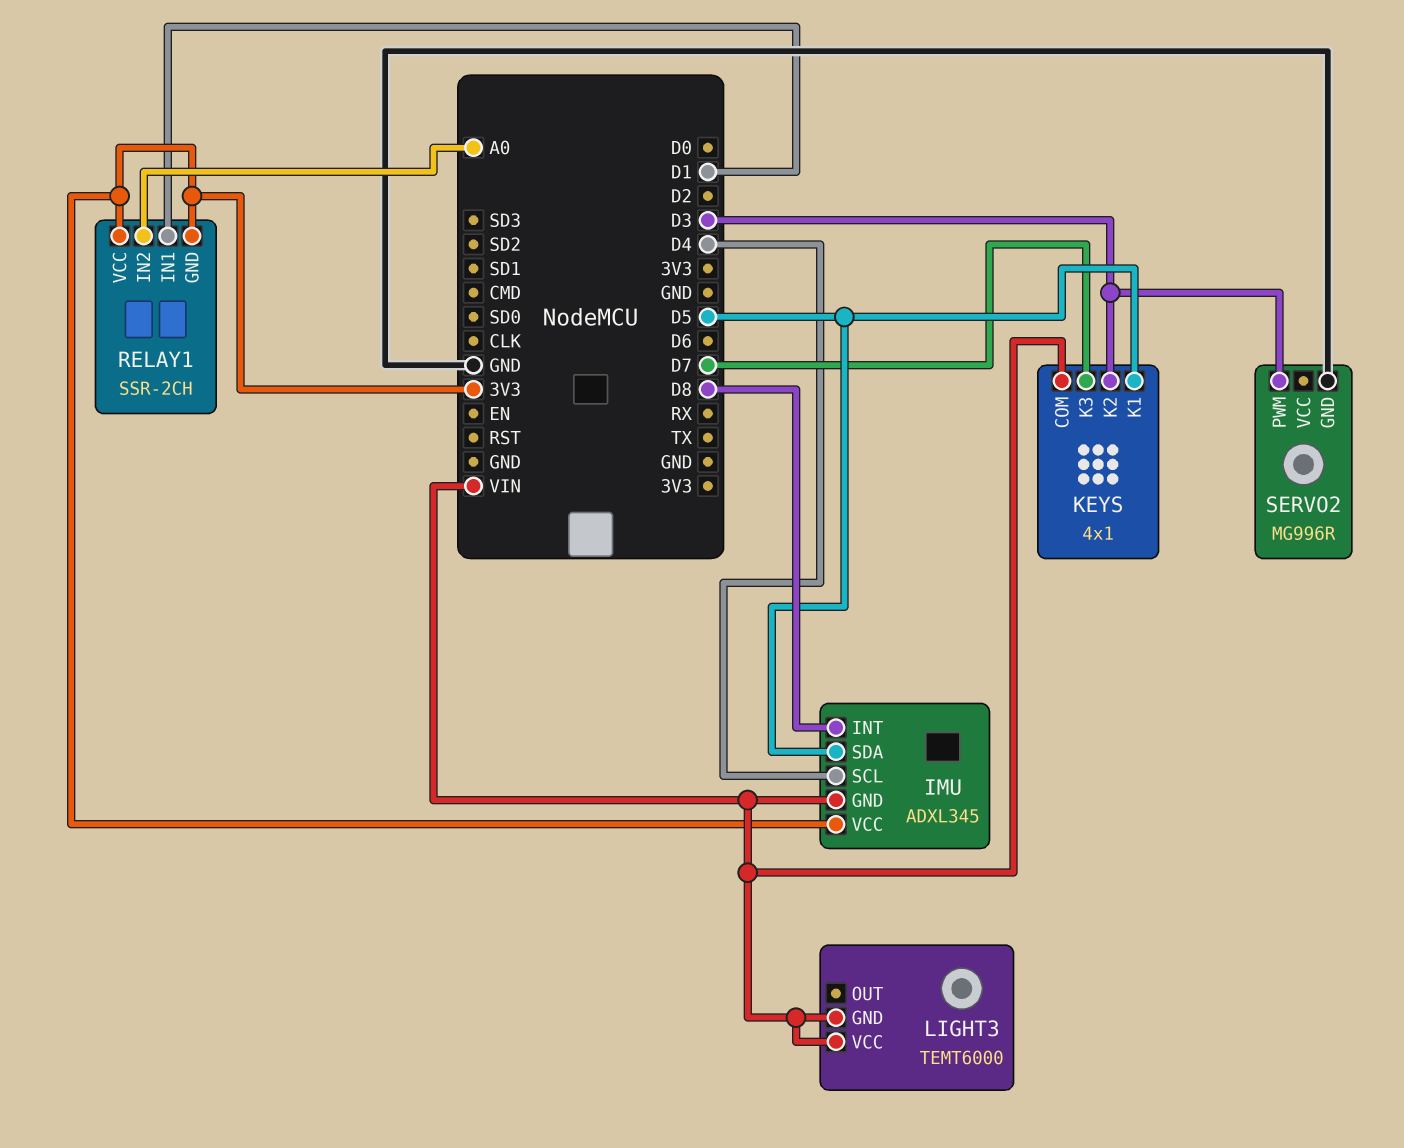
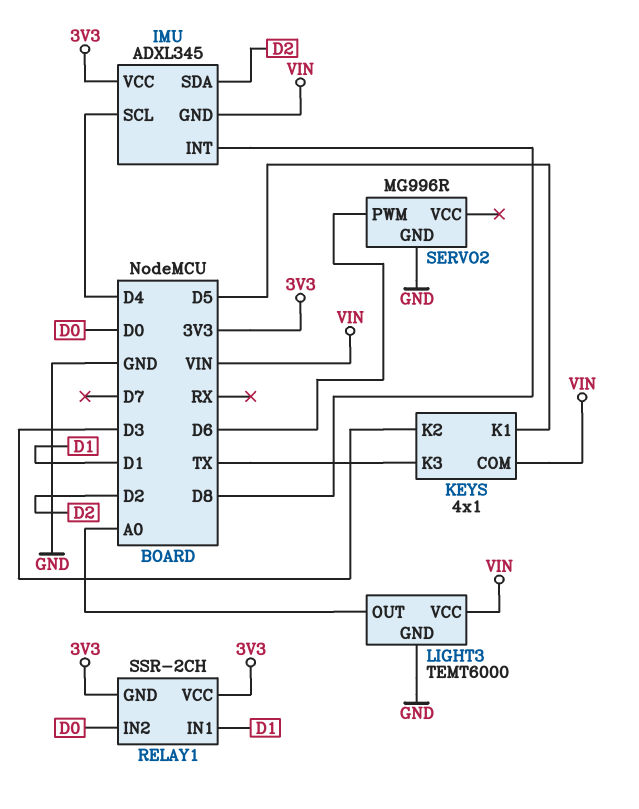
IMU pin SDA: D5 -> D2
KEYS pin K3: D7 -> TX
LIGHT3 pin GND: VIN -> GND
LIGHT3 pin OUT: none -> A0
RELAY1 pin IN2: A0 -> D0
SERVO2 pin PWM: D3 -> D6

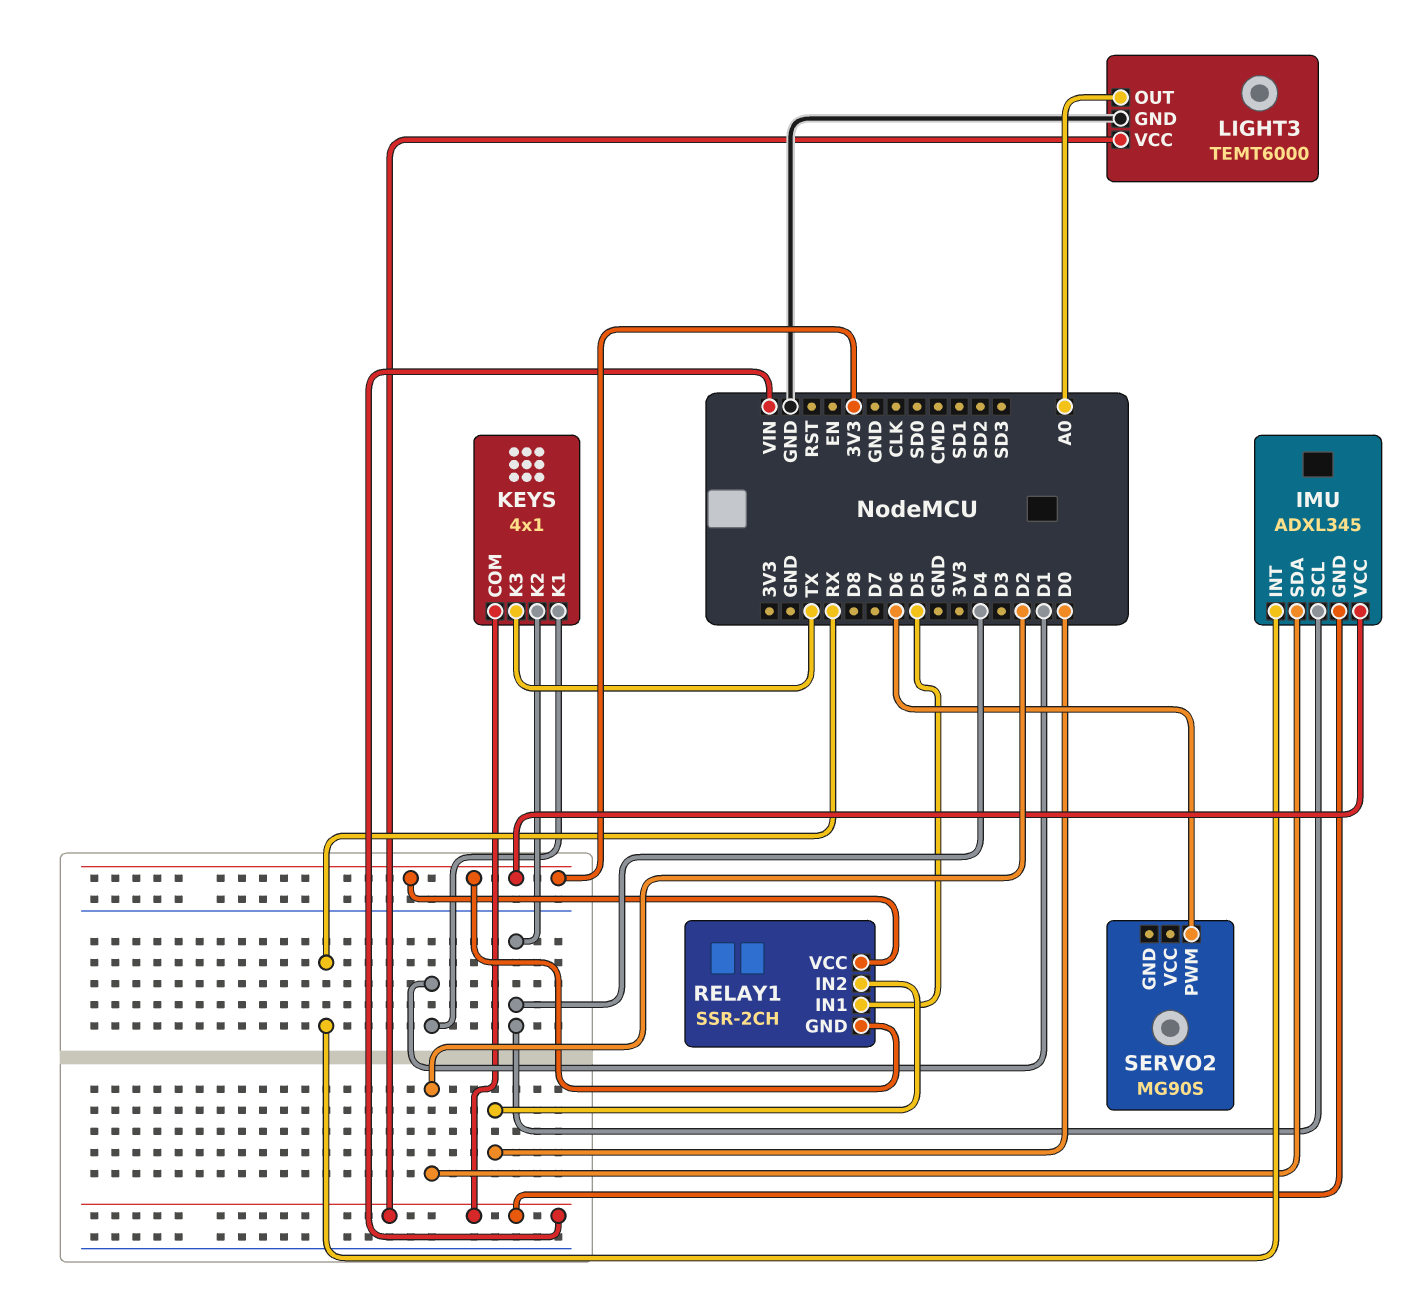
IMU pin INT: D8 -> RX
KEYS pin K1: D5 -> D1
KEYS pin K2: D3 -> D4
RELAY1 pin IN1: D1 -> D5
SERVO2: MG996R -> MG90S
SERVO2 pin GND: GND -> none

